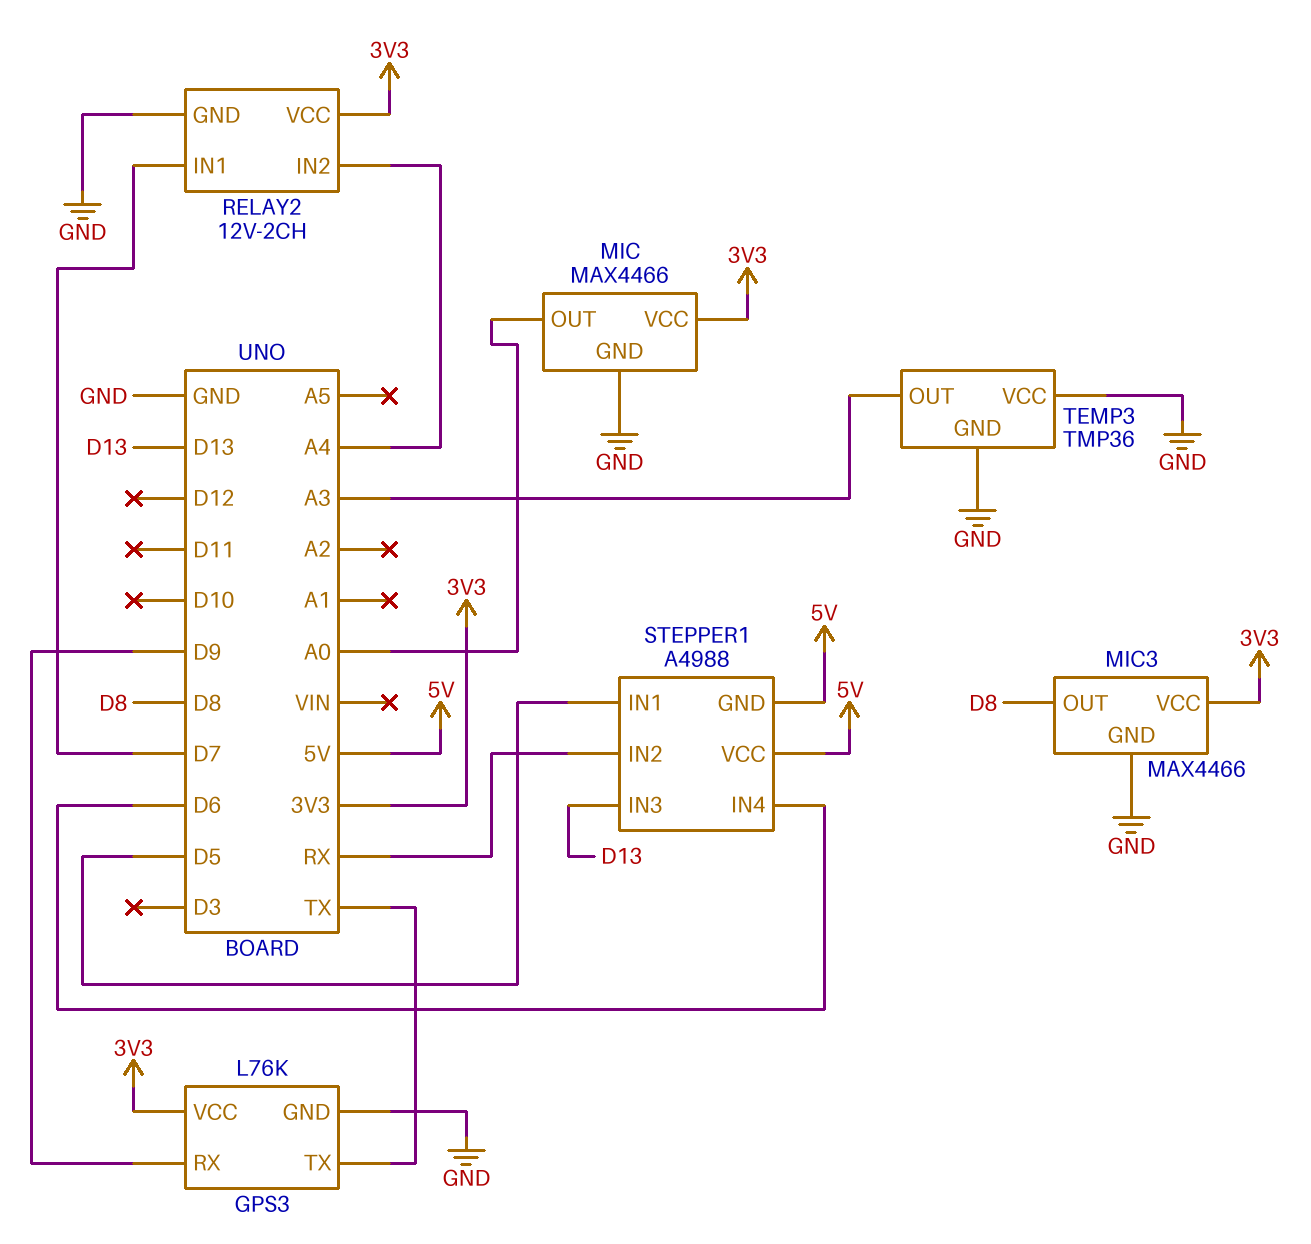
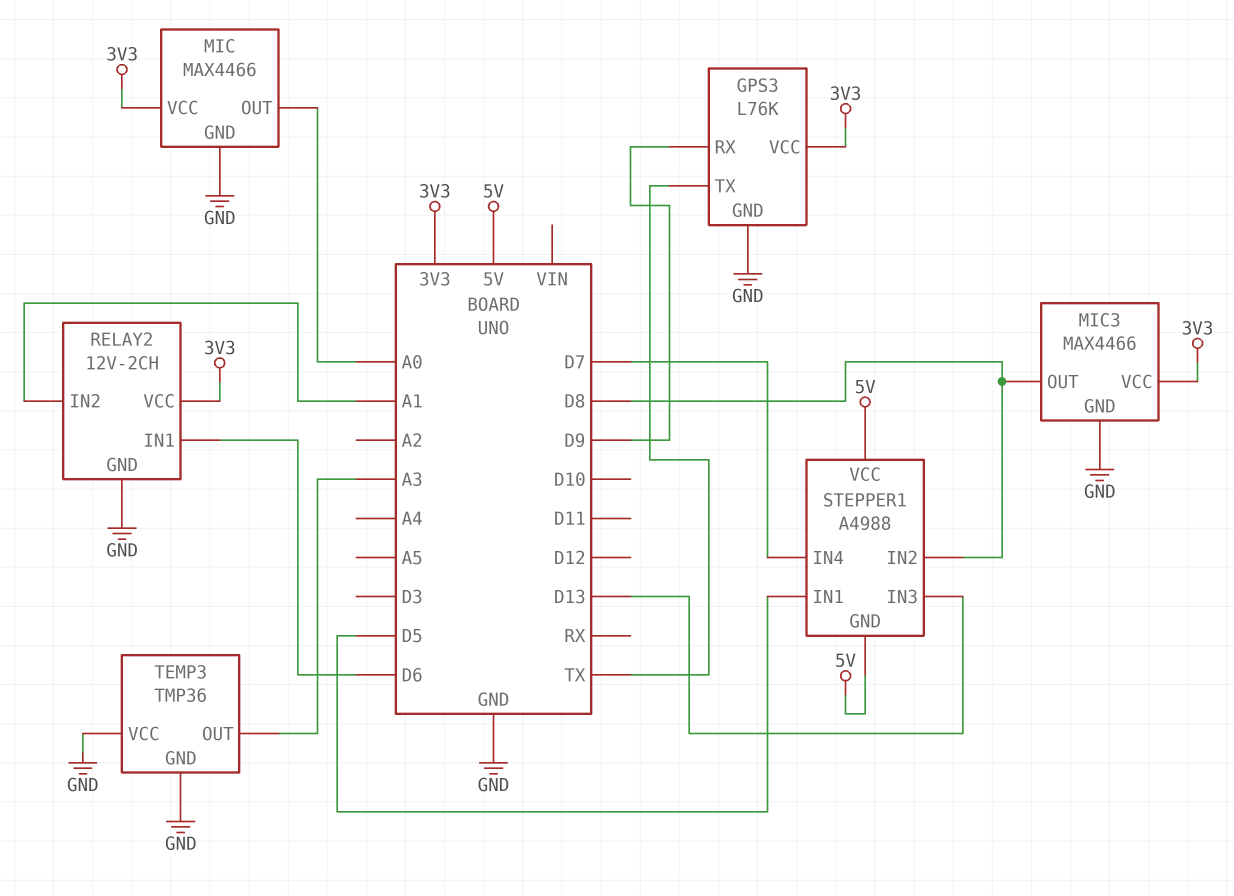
RELAY2 pin IN1: D7 -> D6
RELAY2 pin IN2: A4 -> A1
STEPPER1 pin IN2: RX -> D8
STEPPER1 pin IN4: D6 -> D7

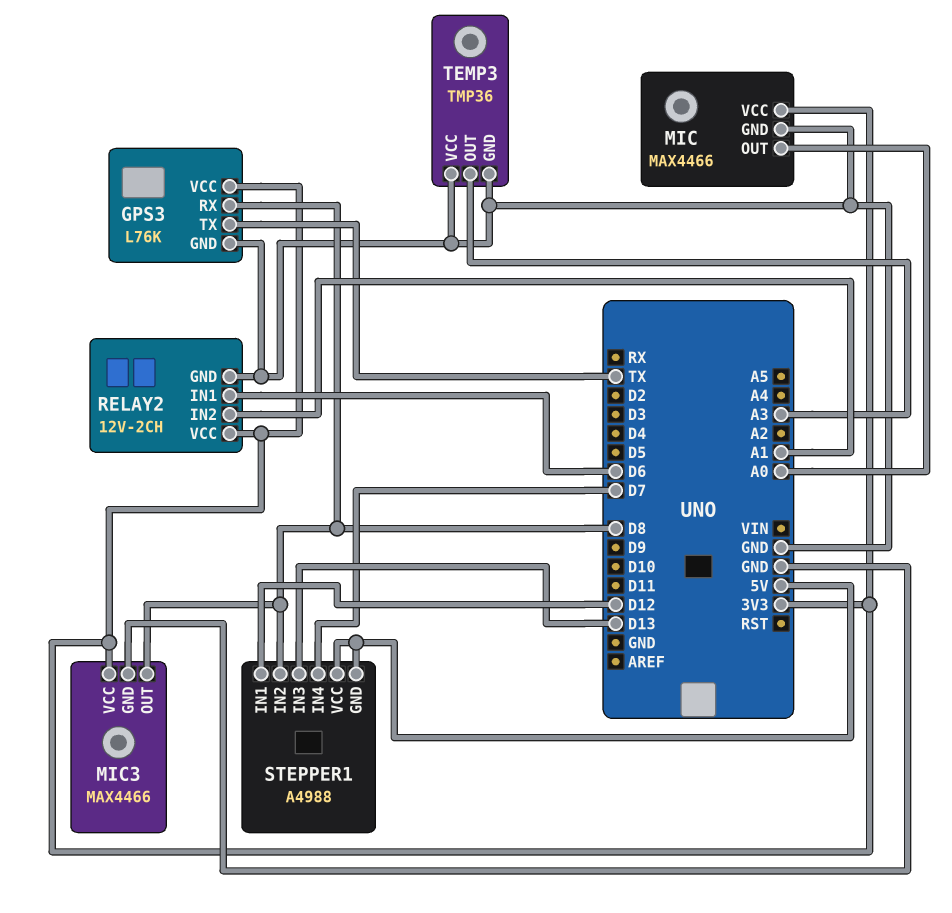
GPS3 pin RX: D9 -> D8
STEPPER1 pin IN1: D5 -> D12

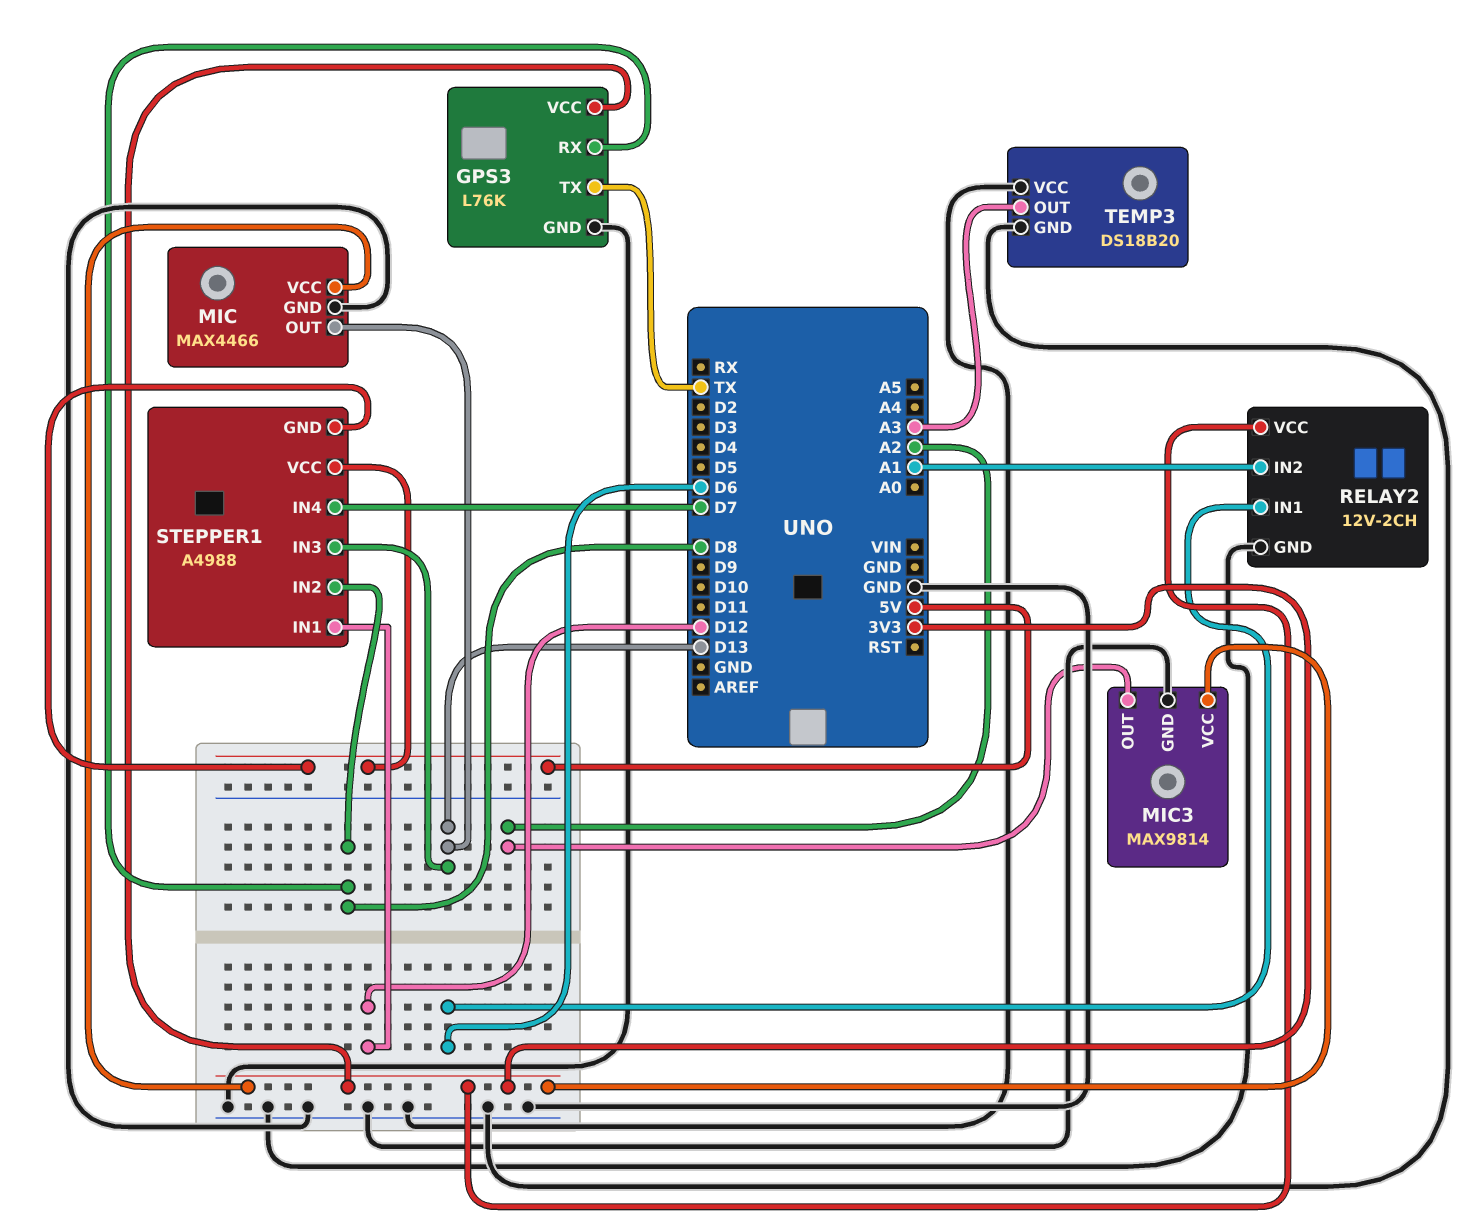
MIC pin OUT: A0 -> D13
MIC3: MAX4466 -> MAX9814
MIC3 pin OUT: D8 -> A2
TEMP3: TMP36 -> DS18B20

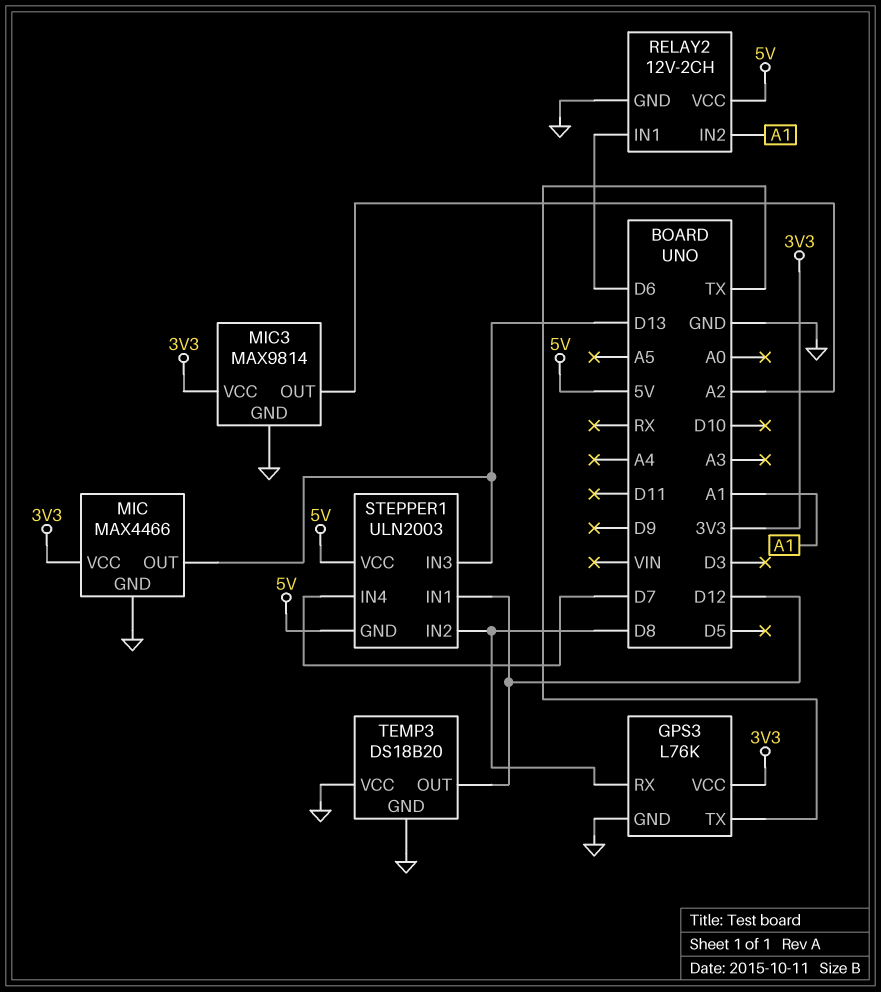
RELAY2 pin VCC: 3V3 -> 5V
STEPPER1: A4988 -> ULN2003
TEMP3 pin OUT: A3 -> D12

